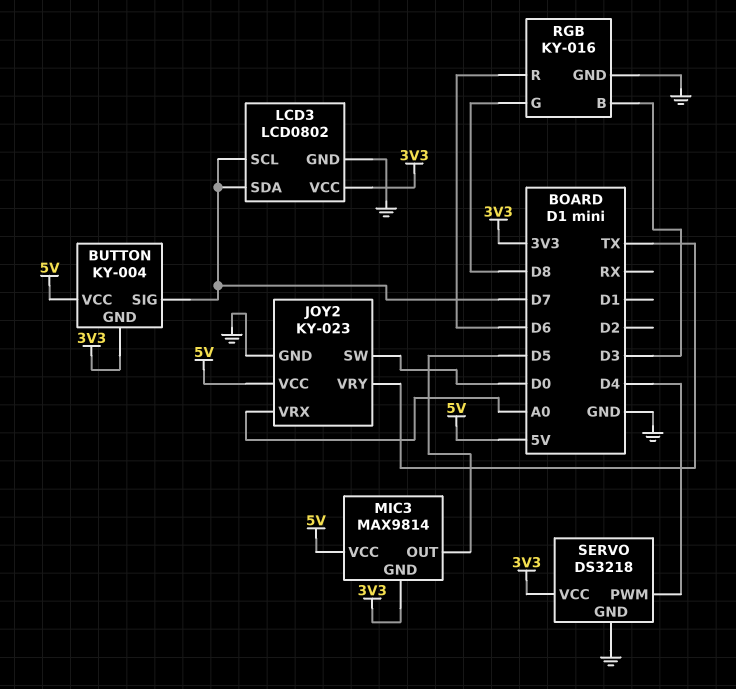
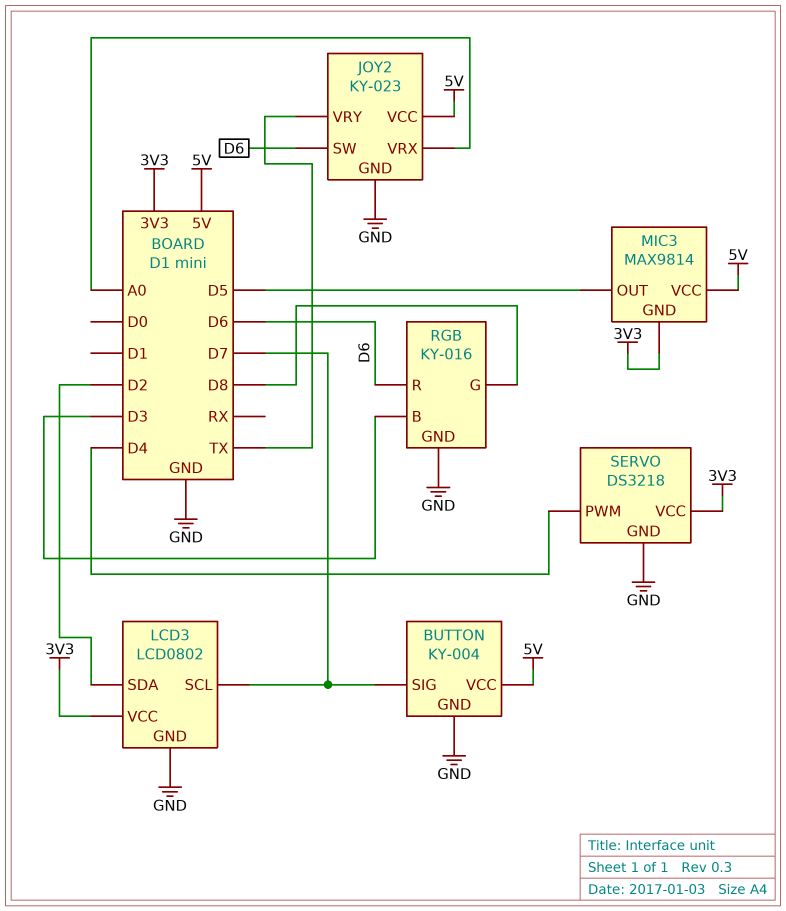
BUTTON pin GND: 3V3 -> GND
JOY2 pin SW: D0 -> D6
LCD3 pin SDA: D7 -> D2

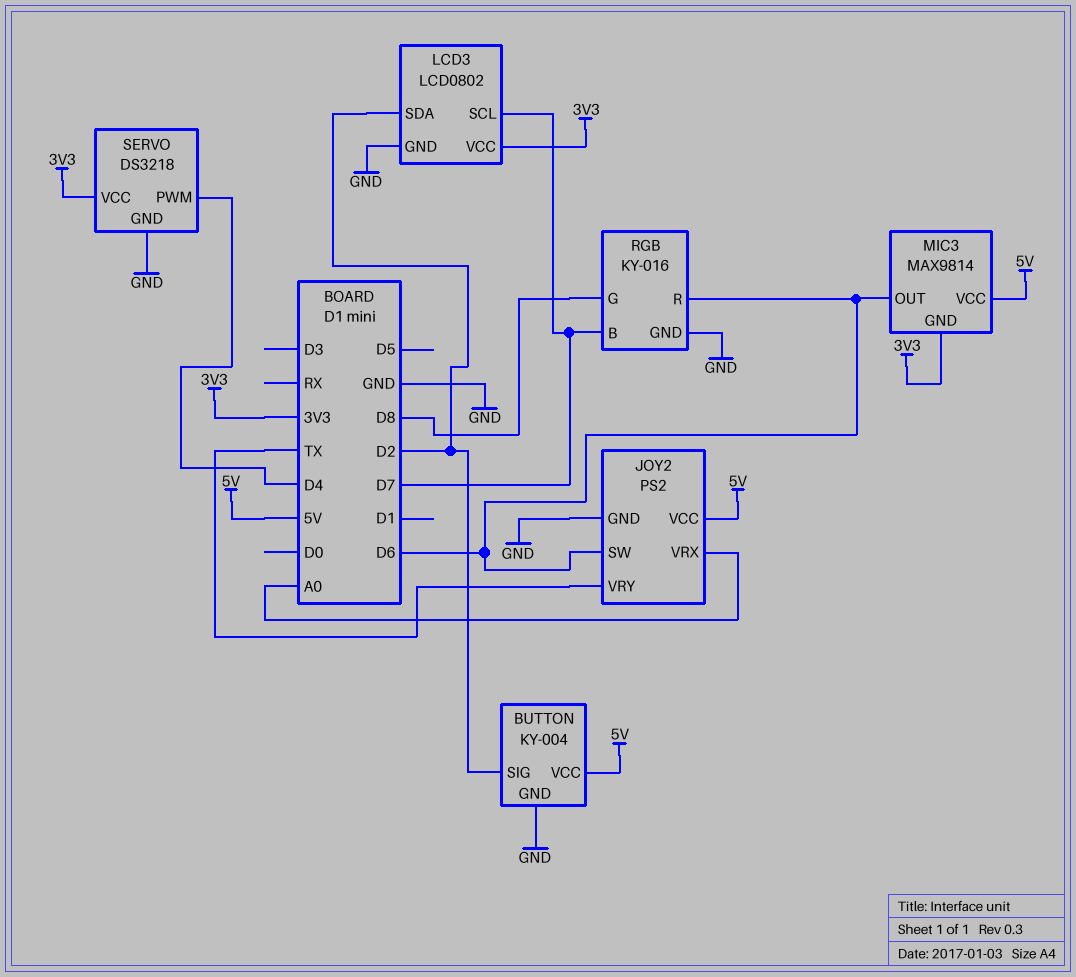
BUTTON pin SIG: D7 -> D2
JOY2: KY-023 -> PS2
MIC3 pin OUT: D5 -> D6
RGB pin B: D3 -> D7

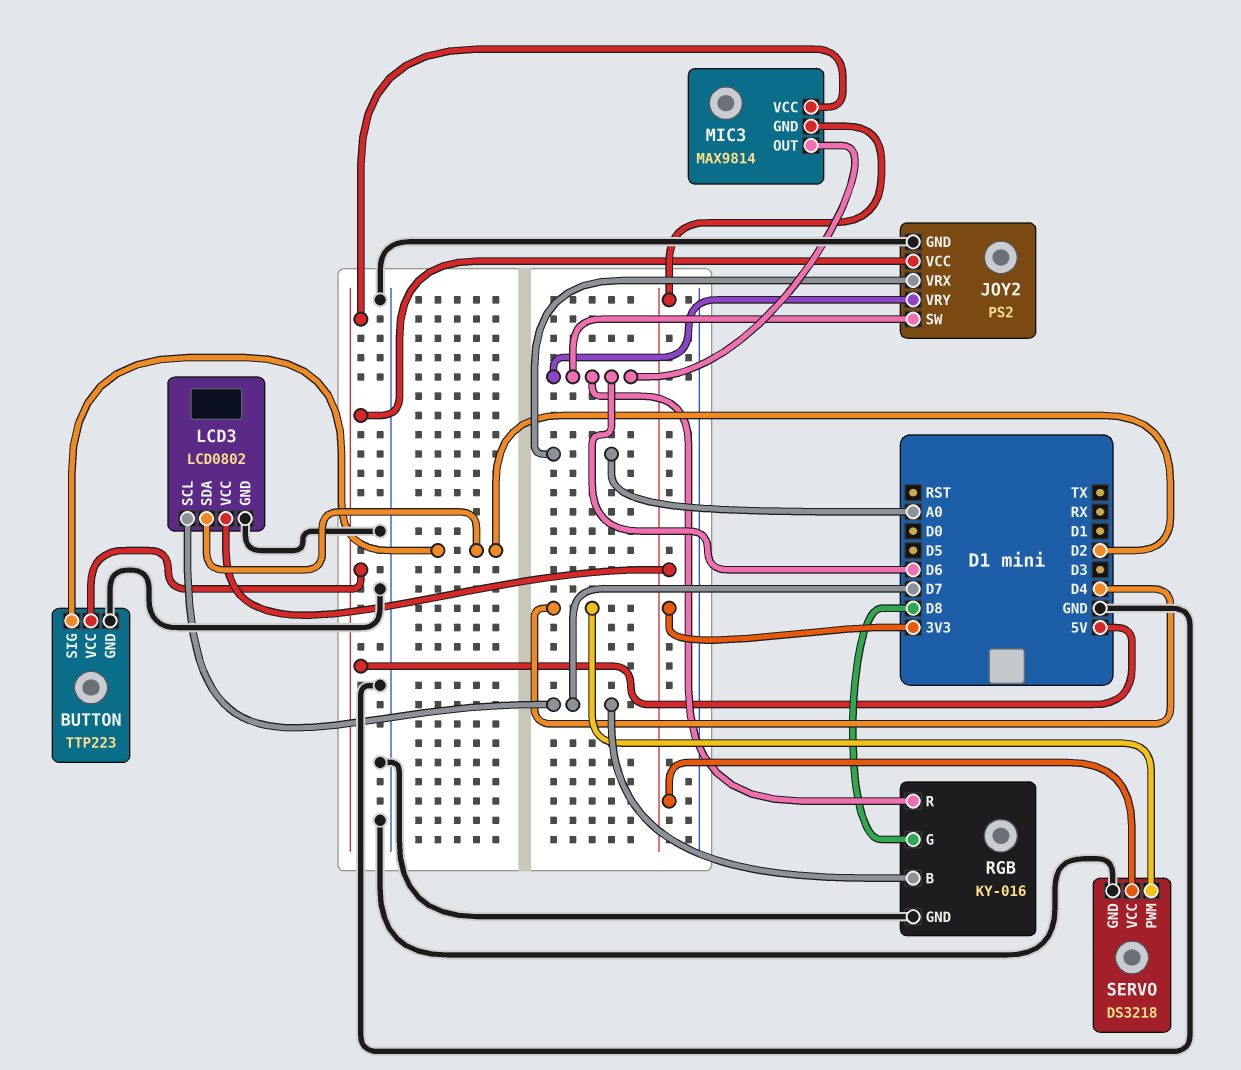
BUTTON: KY-004 -> TTP223
JOY2 pin VRY: TX -> D6

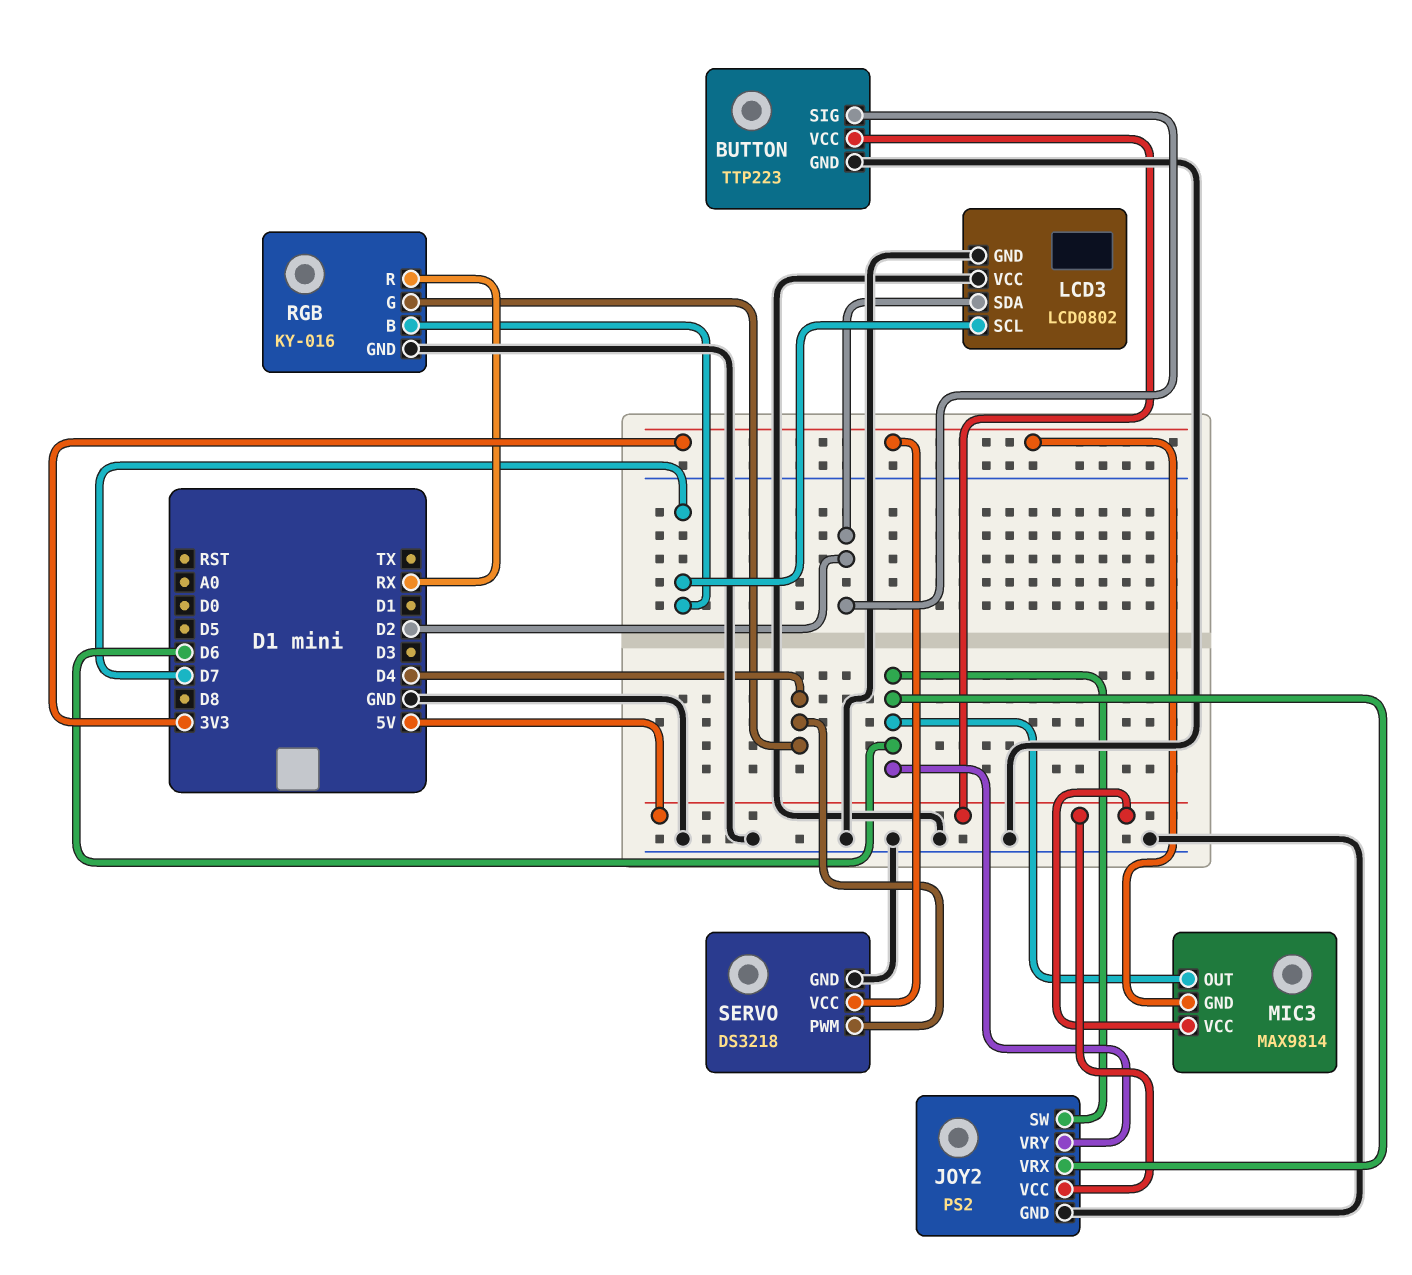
JOY2 pin VRX: A0 -> D6
LCD3 pin VCC: 3V3 -> GND
RGB pin G: D8 -> D4
RGB pin R: D6 -> RX

